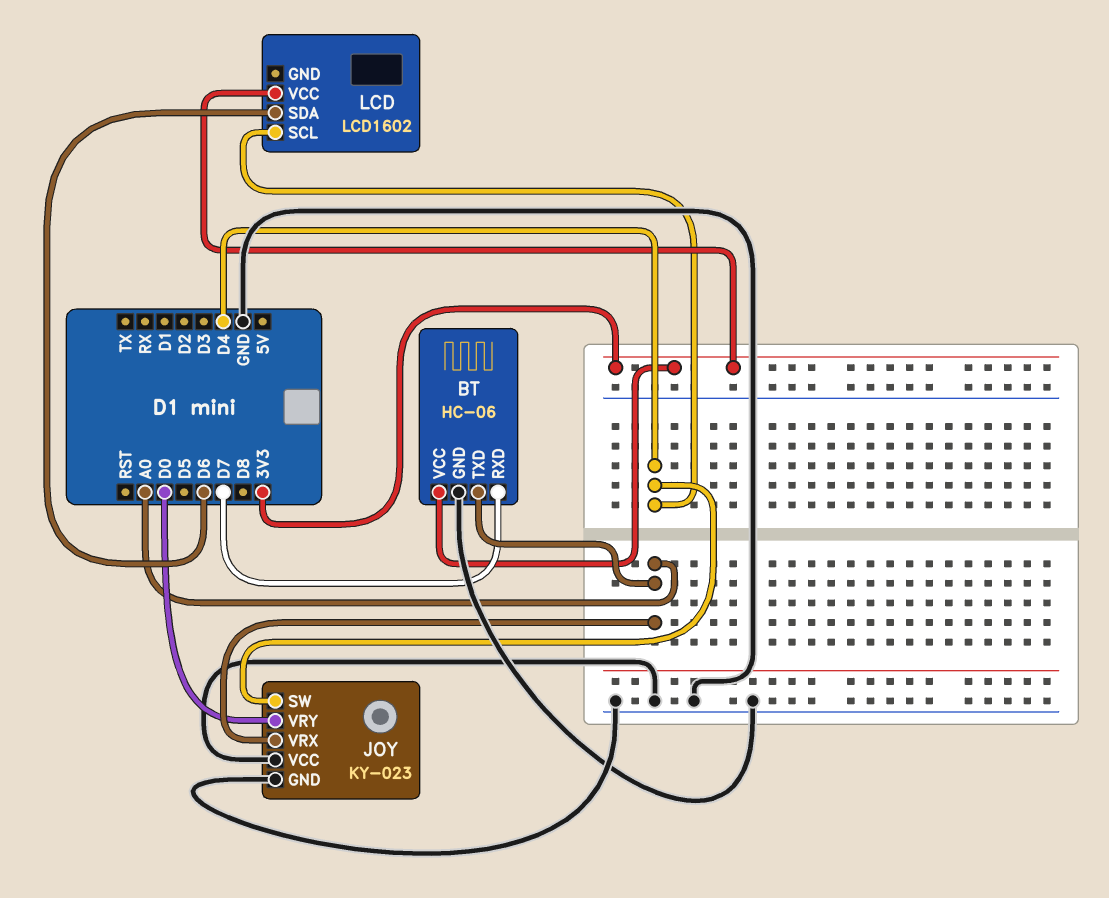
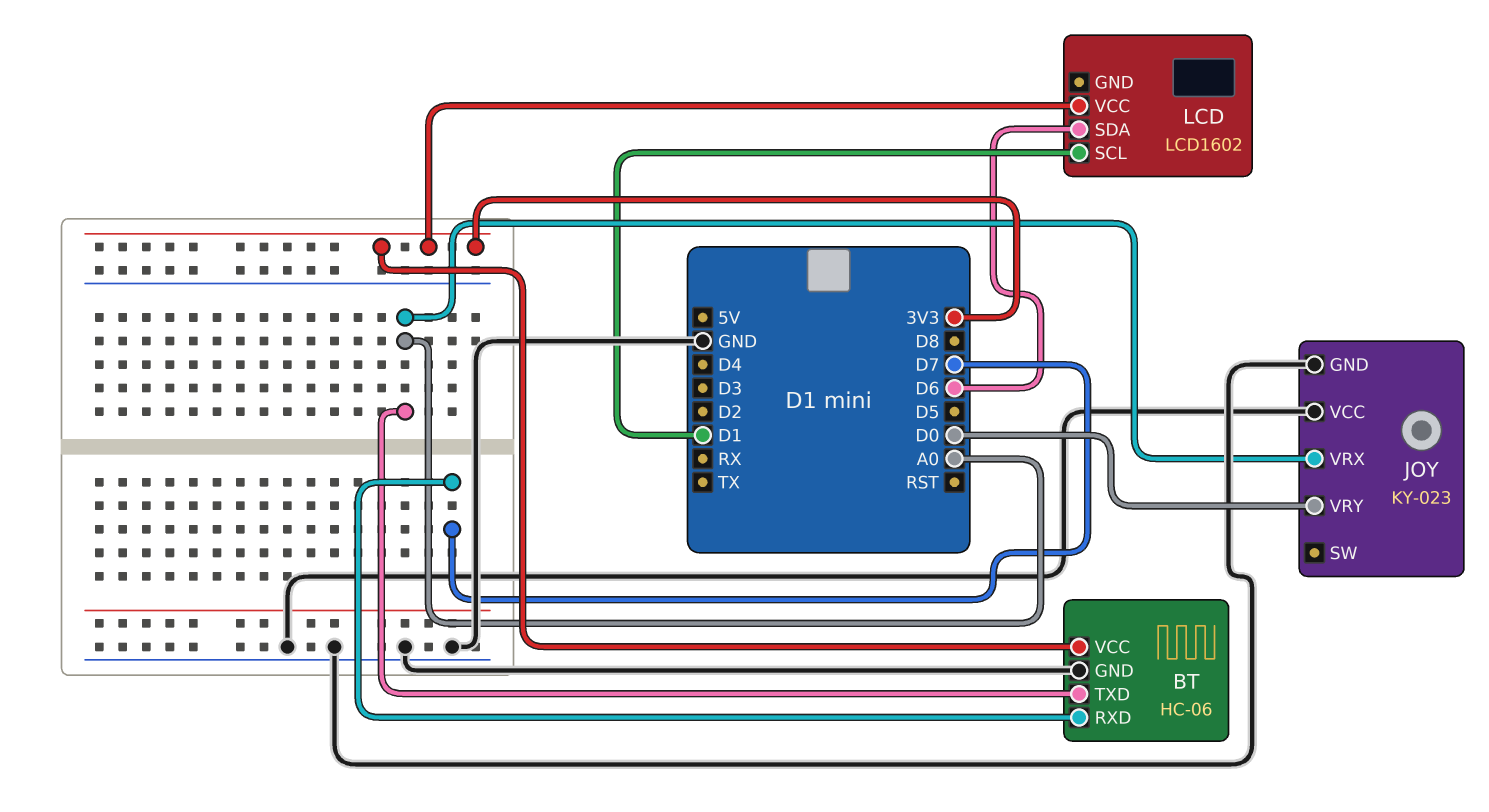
JOY pin SW: D4 -> none
LCD pin SCL: D4 -> D1

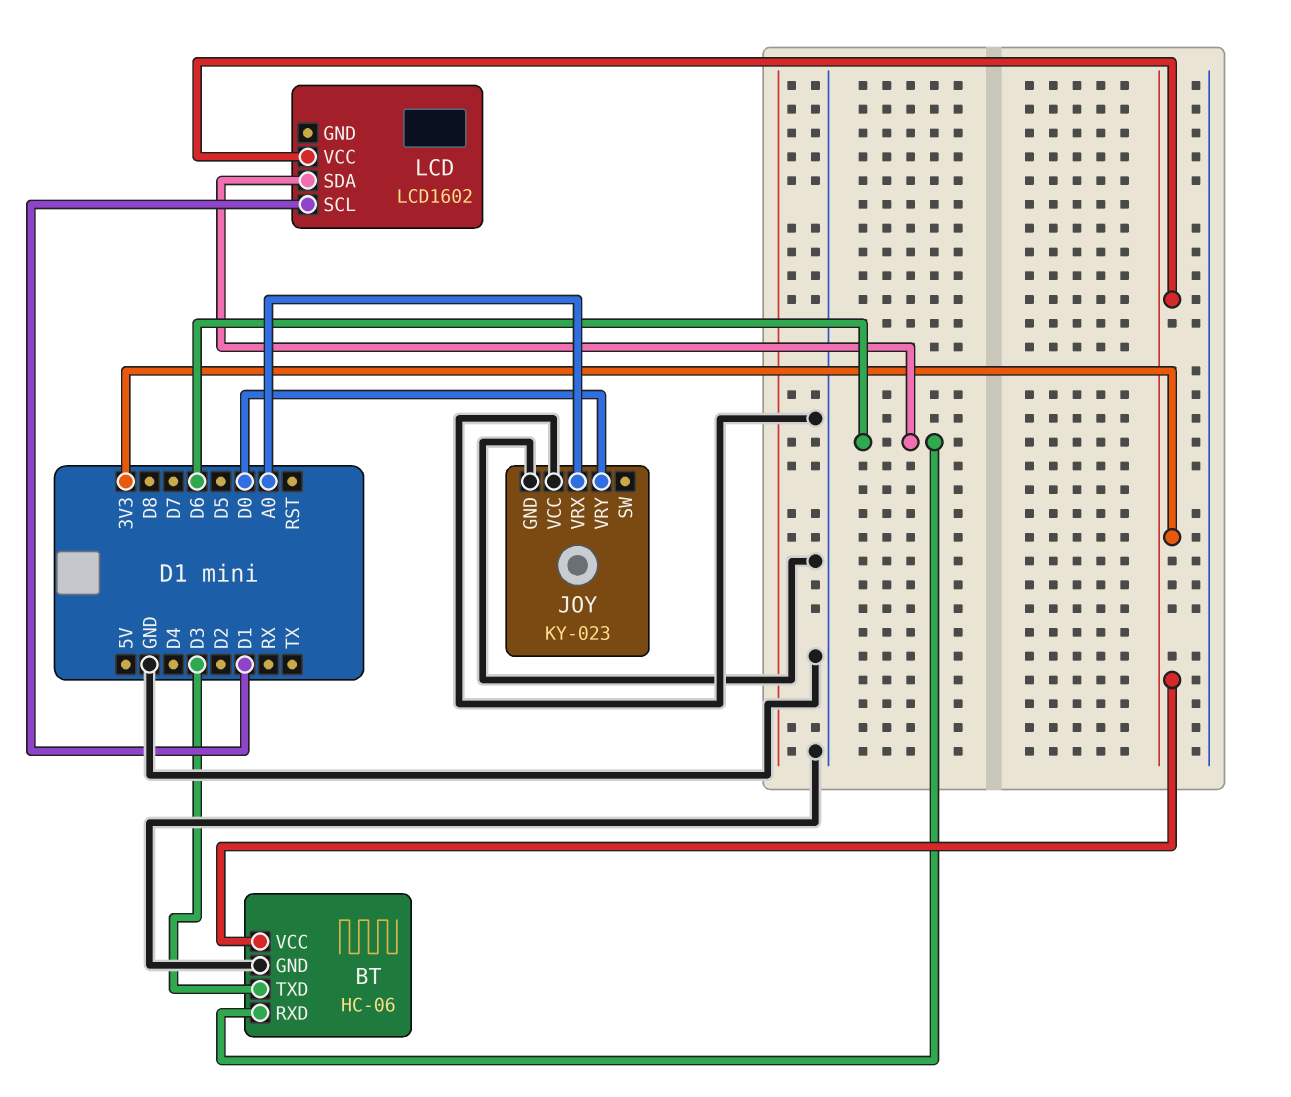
BT pin RXD: D7 -> D6
BT pin TXD: A0 -> D3

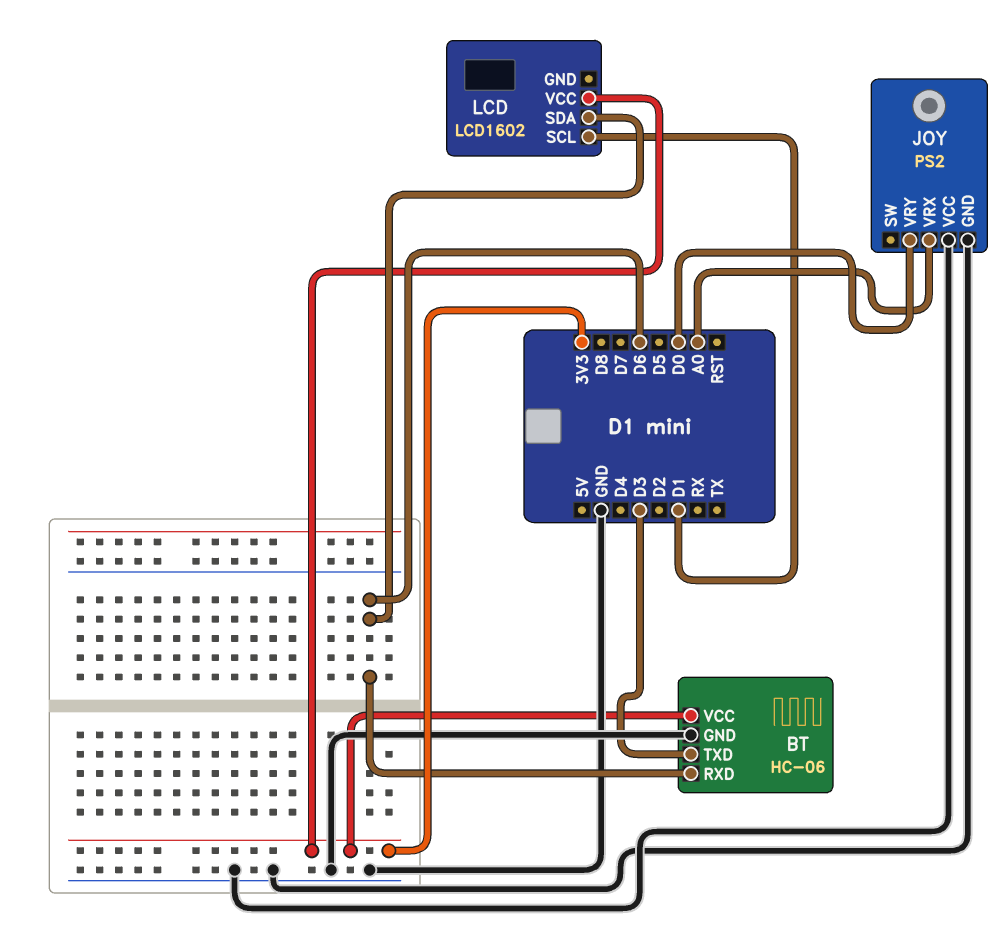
JOY: KY-023 -> PS2

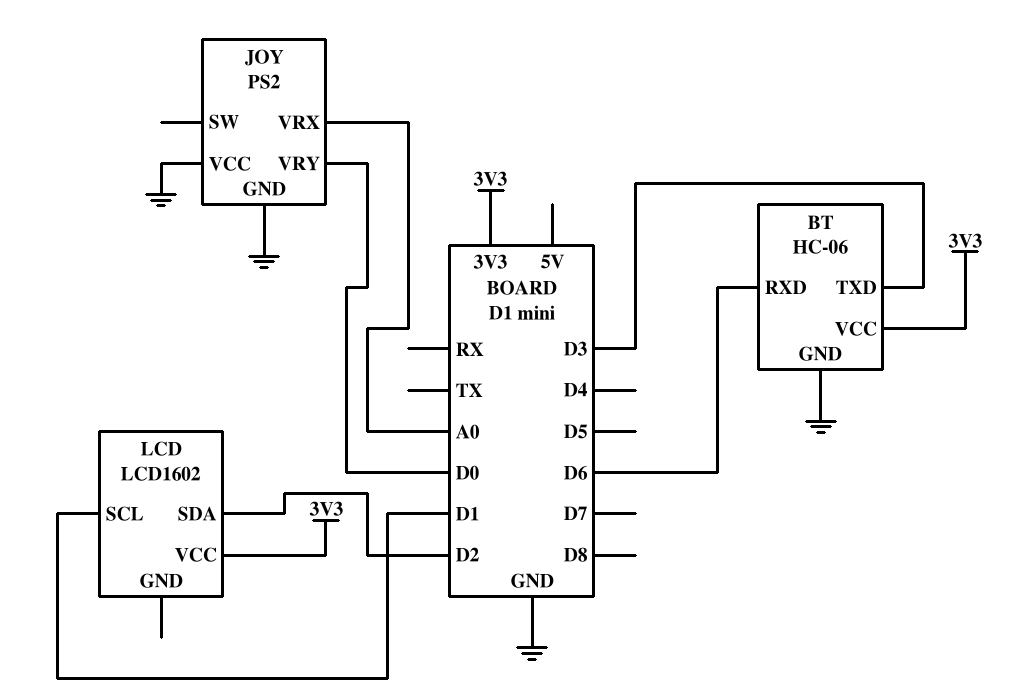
LCD pin SDA: D6 -> D2

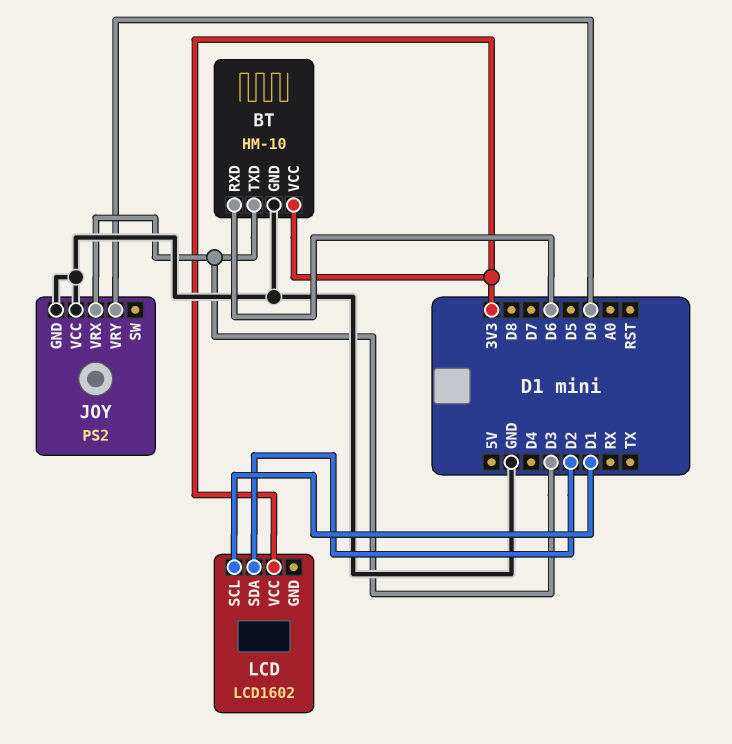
BT: HC-06 -> HM-10
JOY pin VRX: A0 -> D3

